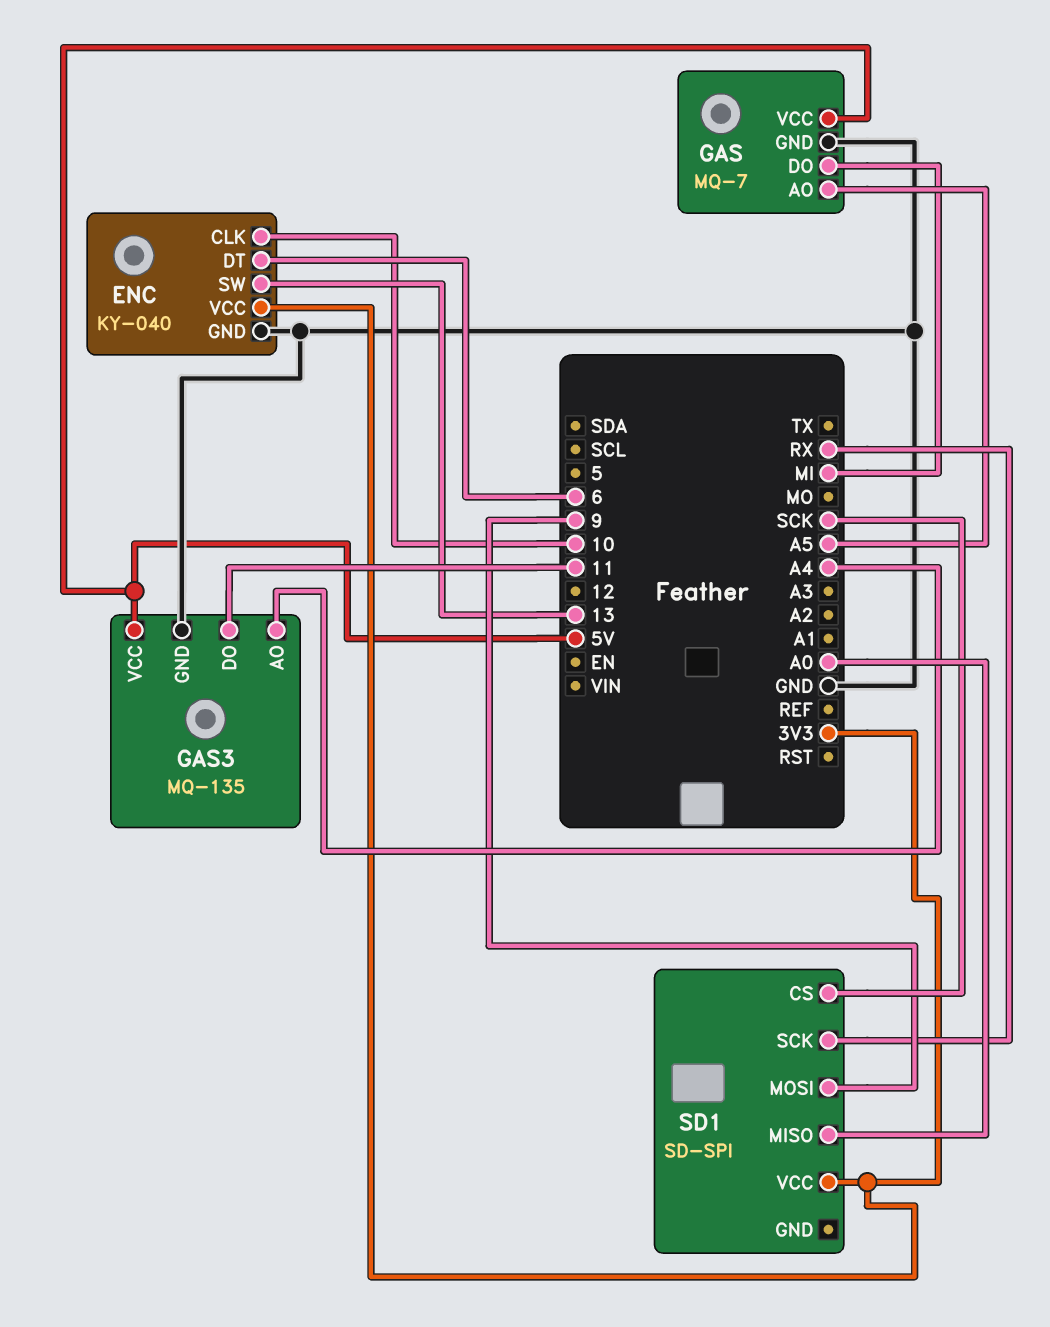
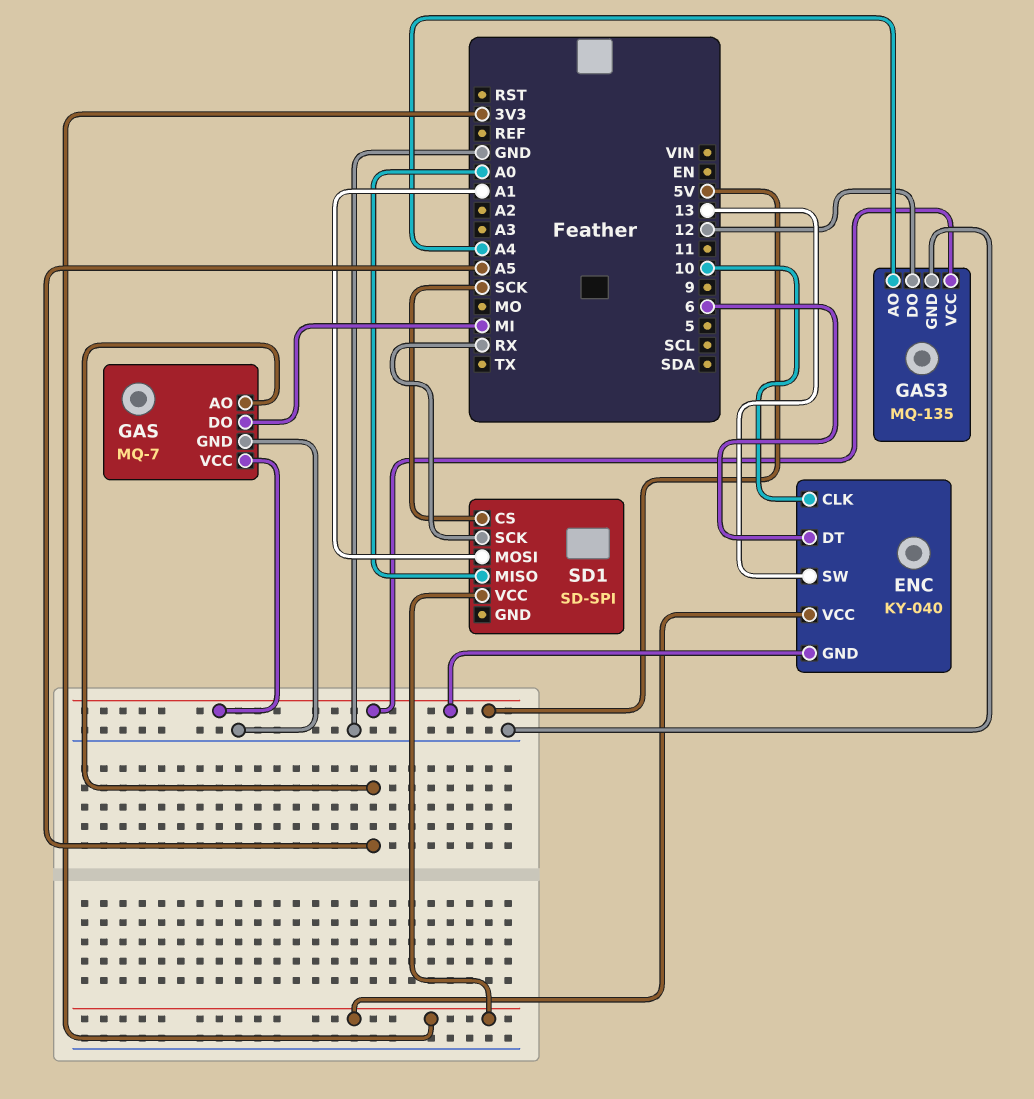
ENC pin GND: GND -> 5V
GAS3 pin DO: 11 -> 12
SD1 pin MOSI: 9 -> A1

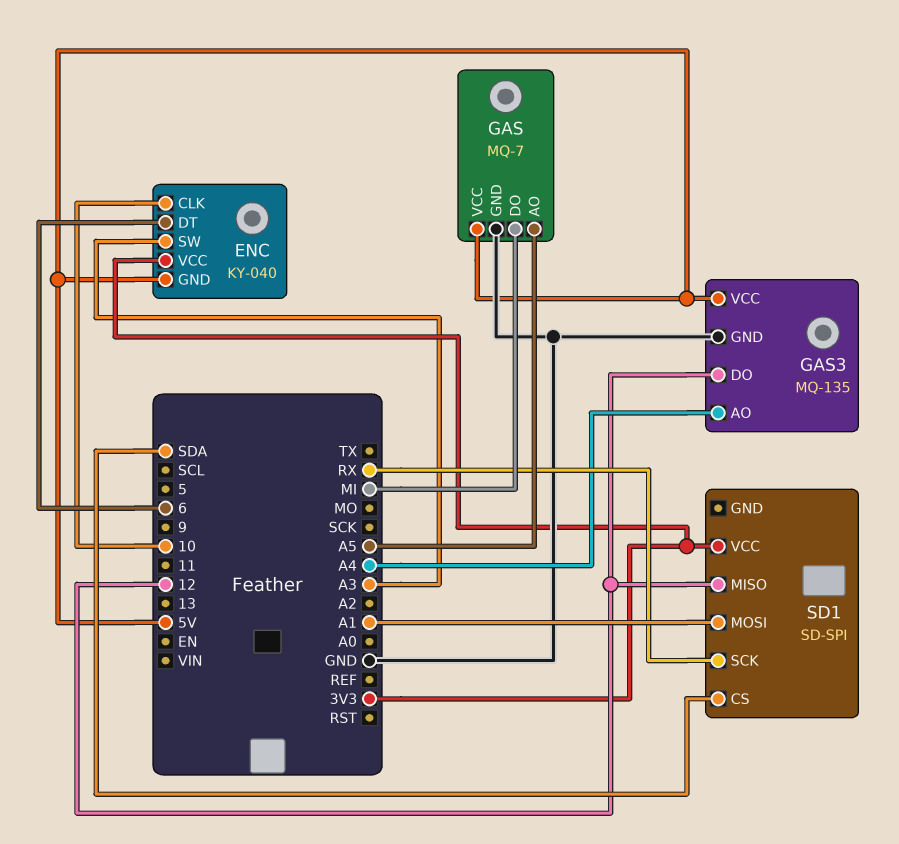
ENC pin SW: 13 -> A3
SD1 pin CS: SCK -> SDA
SD1 pin MISO: A0 -> 12

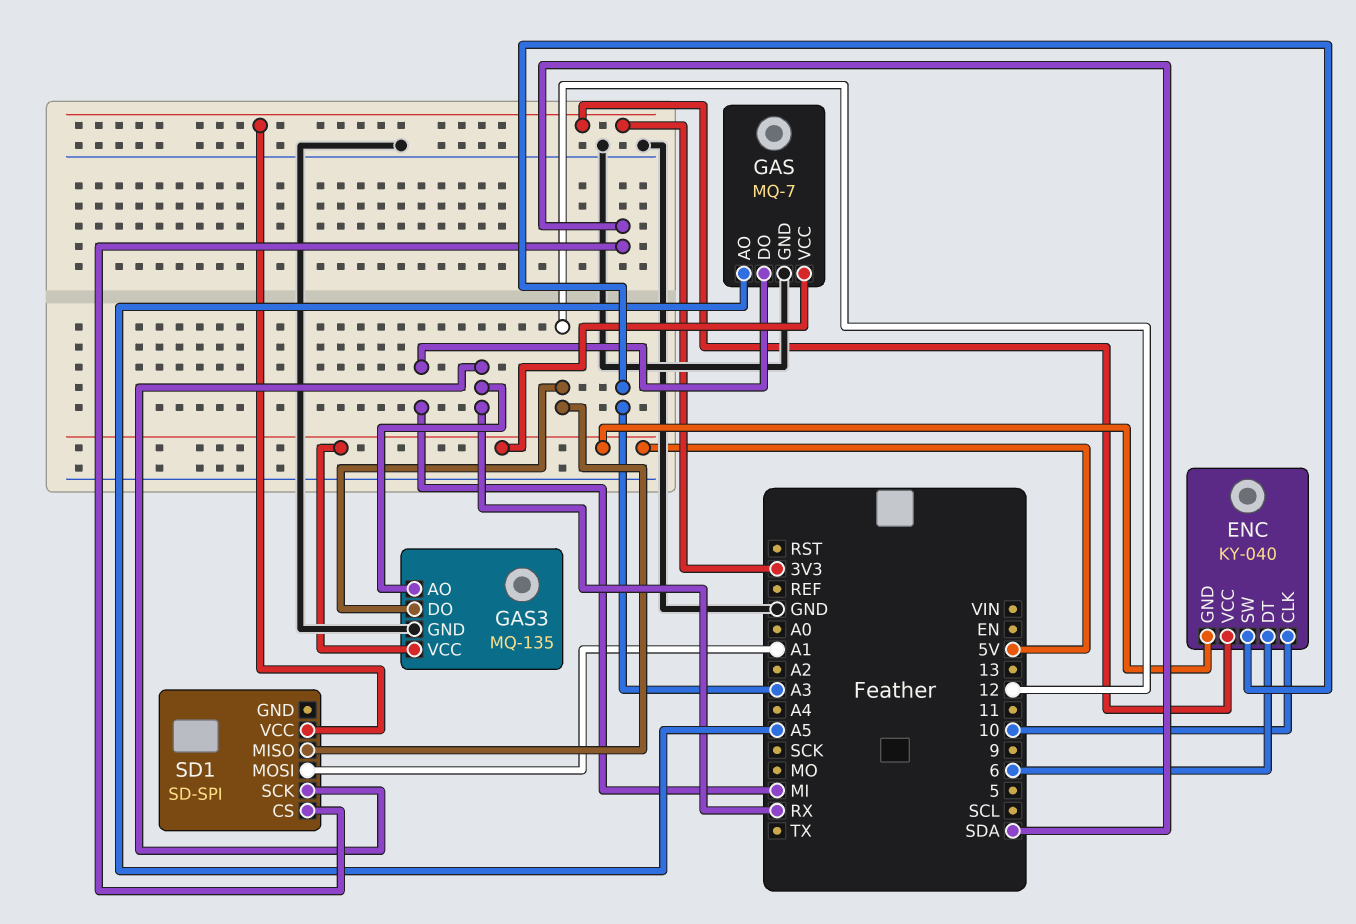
GAS3 pin AO: A4 -> RX

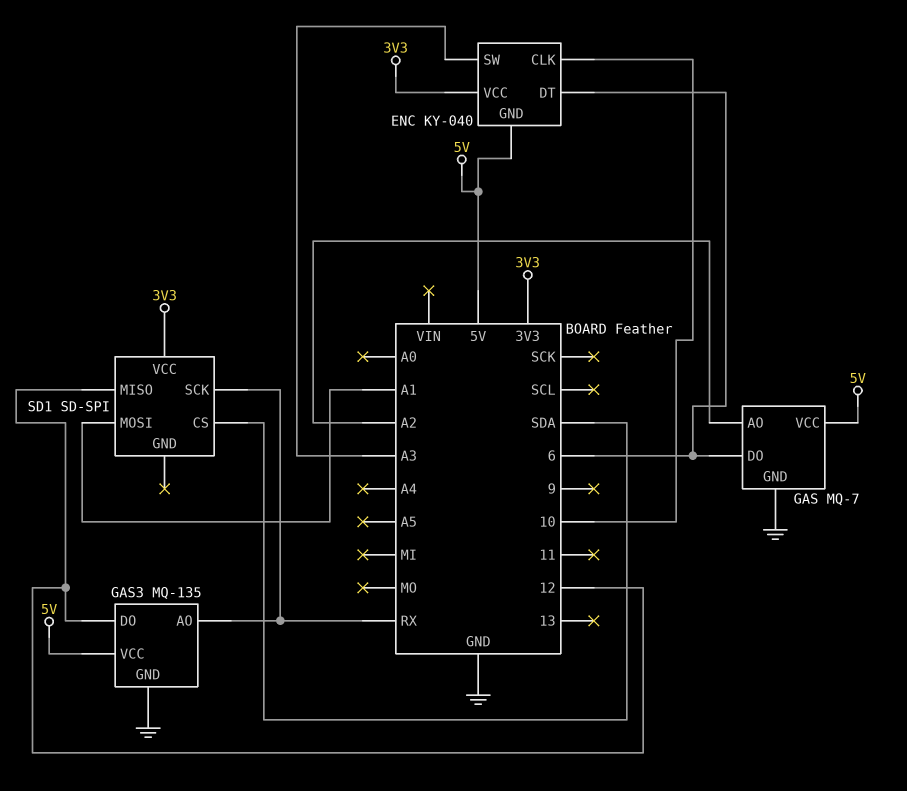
GAS pin AO: A5 -> A2
GAS pin DO: MI -> 6

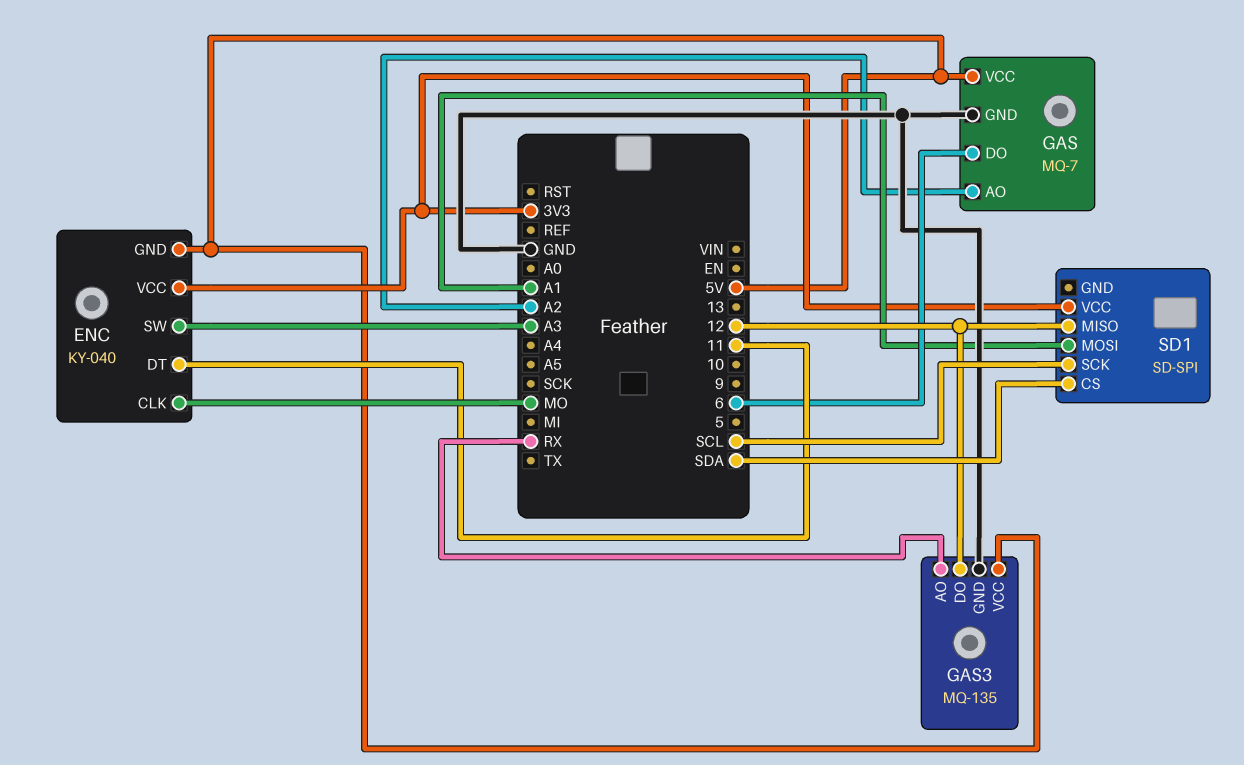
ENC pin CLK: 10 -> MO
ENC pin DT: 6 -> 11
SD1 pin SCK: RX -> SCL

